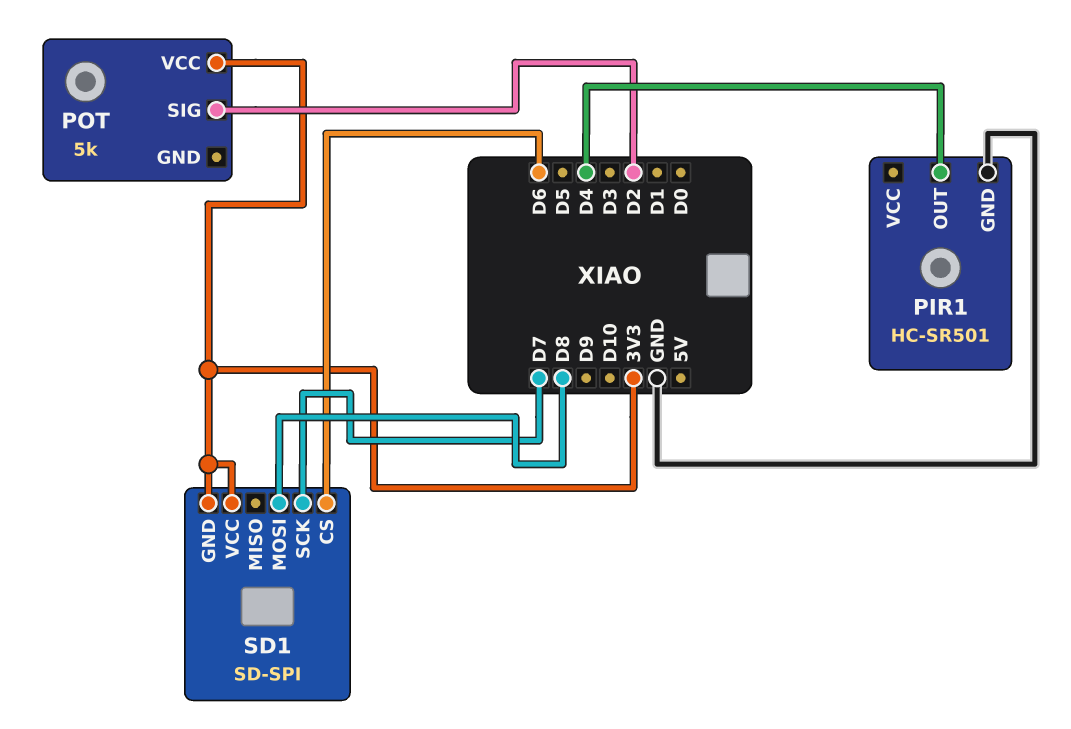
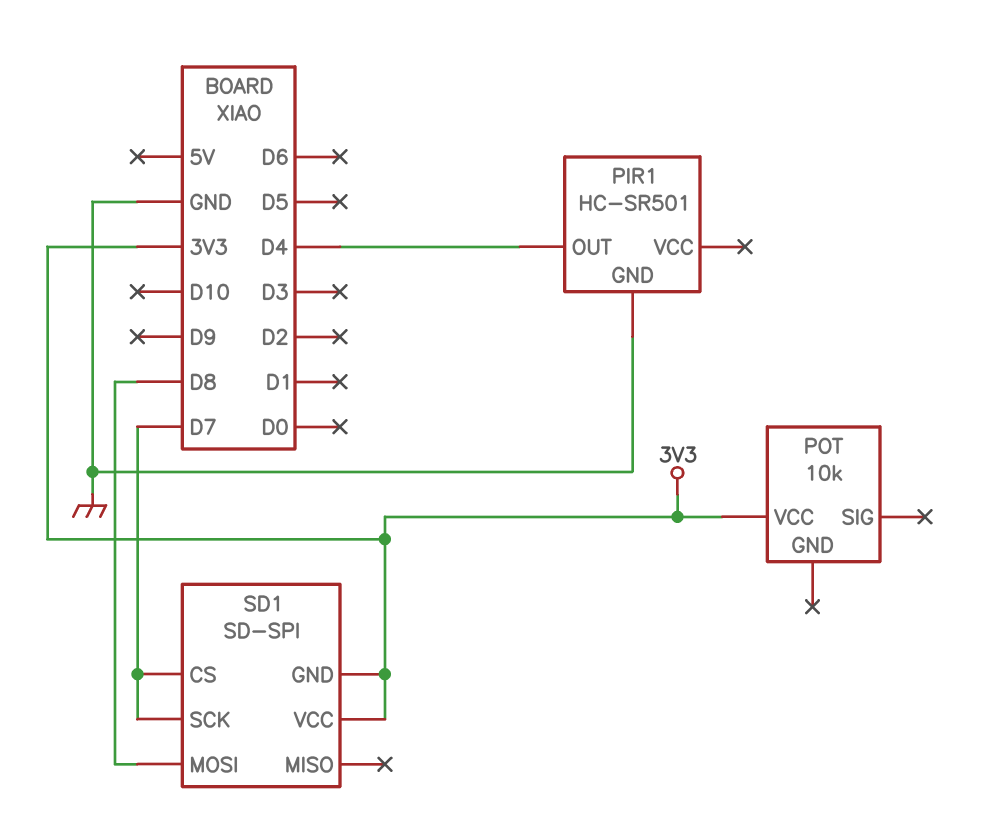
POT: 5k -> 10k
POT pin SIG: D2 -> none
SD1 pin CS: D6 -> D7

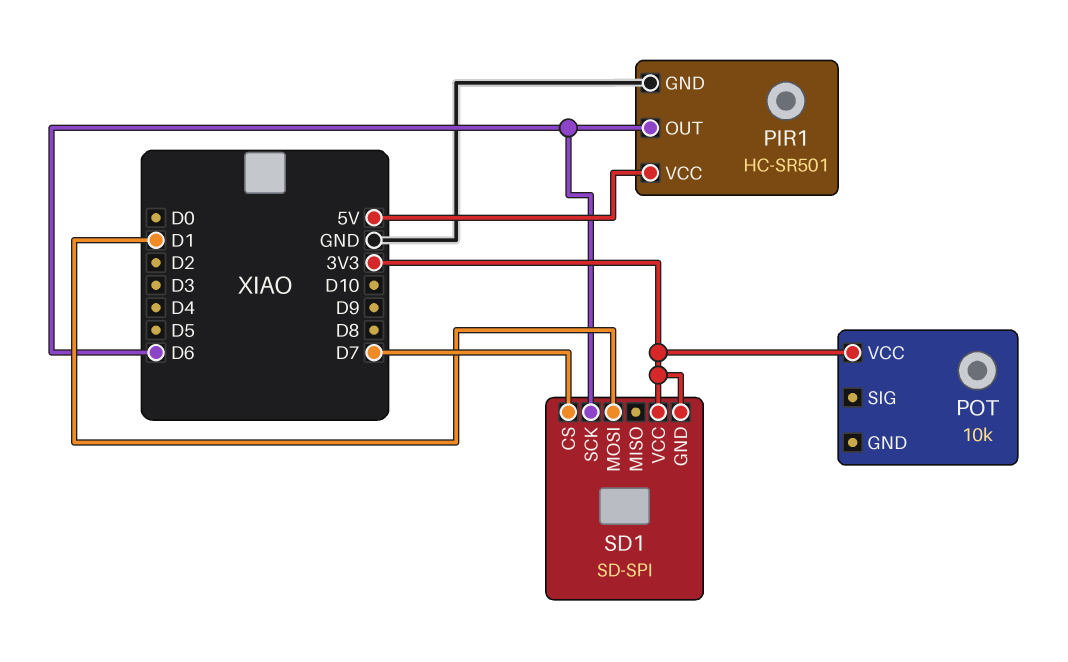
PIR1 pin OUT: D4 -> D6
PIR1 pin VCC: none -> 5V
SD1 pin MOSI: D8 -> D1
SD1 pin SCK: D7 -> D6

